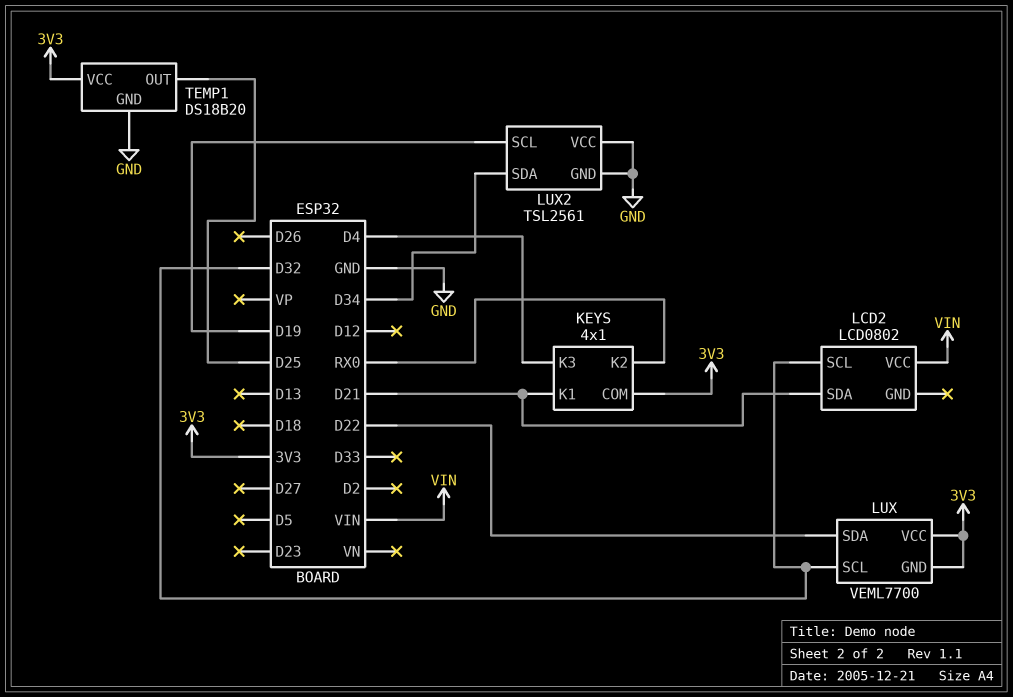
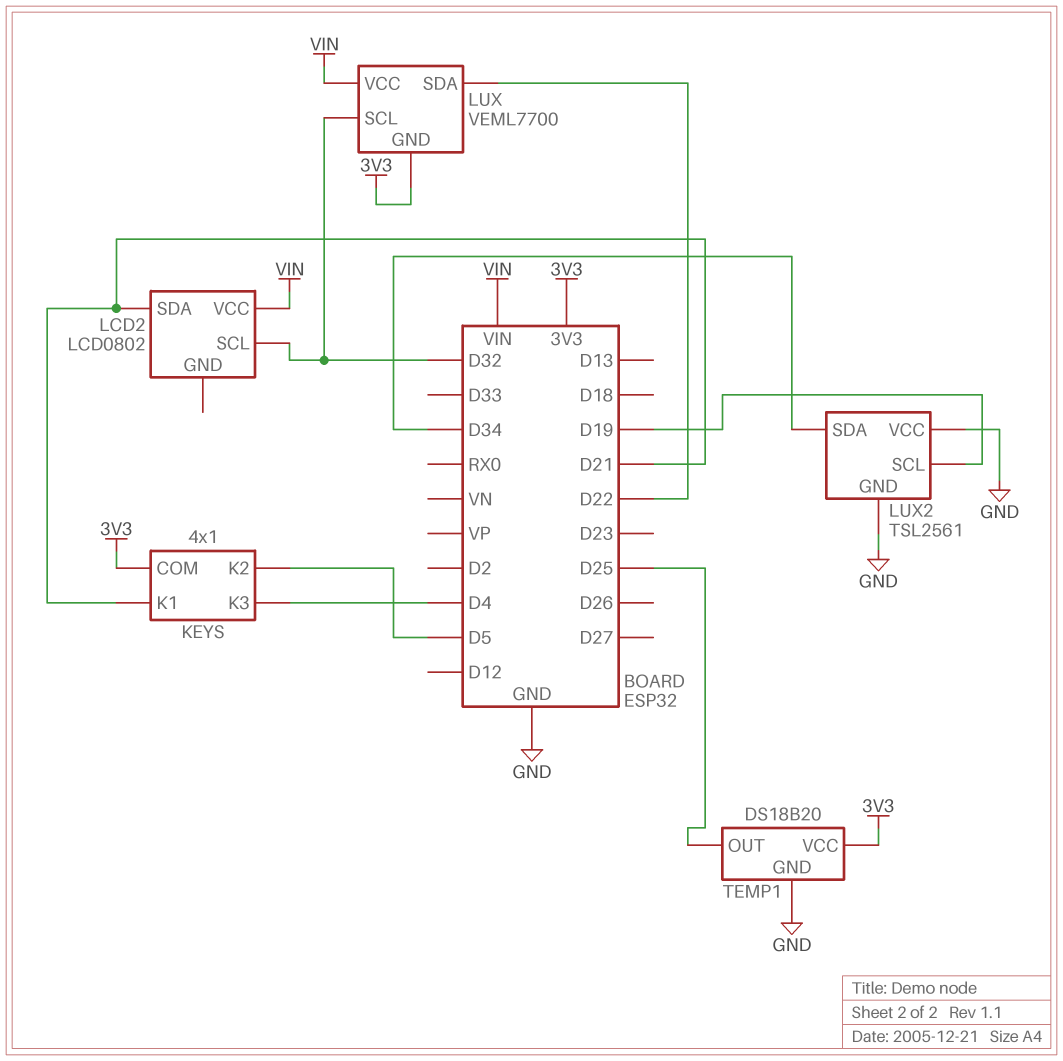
KEYS pin K2: RX0 -> D5
LUX pin VCC: 3V3 -> VIN

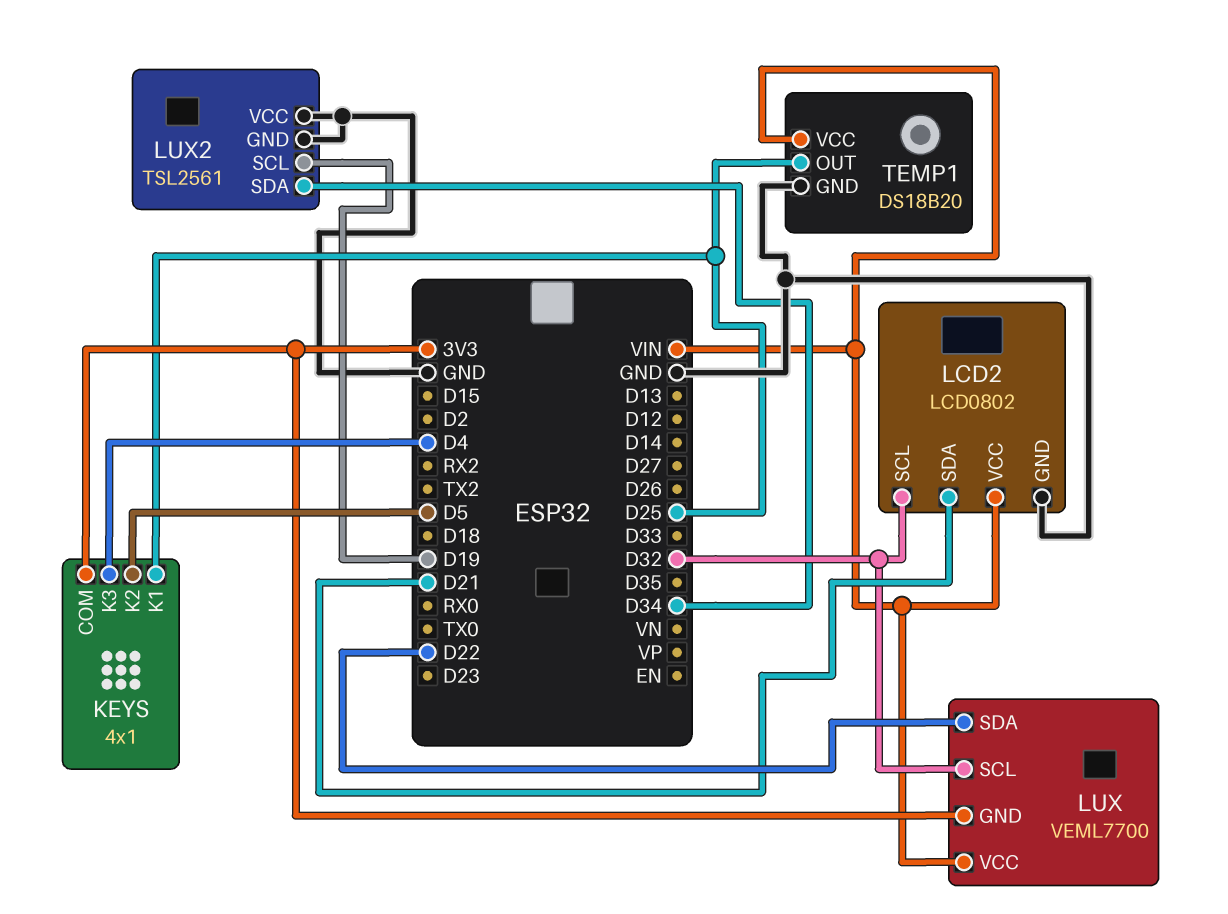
KEYS pin K1: D21 -> D25
LCD2 pin GND: none -> GND
TEMP1 pin VCC: 3V3 -> VIN

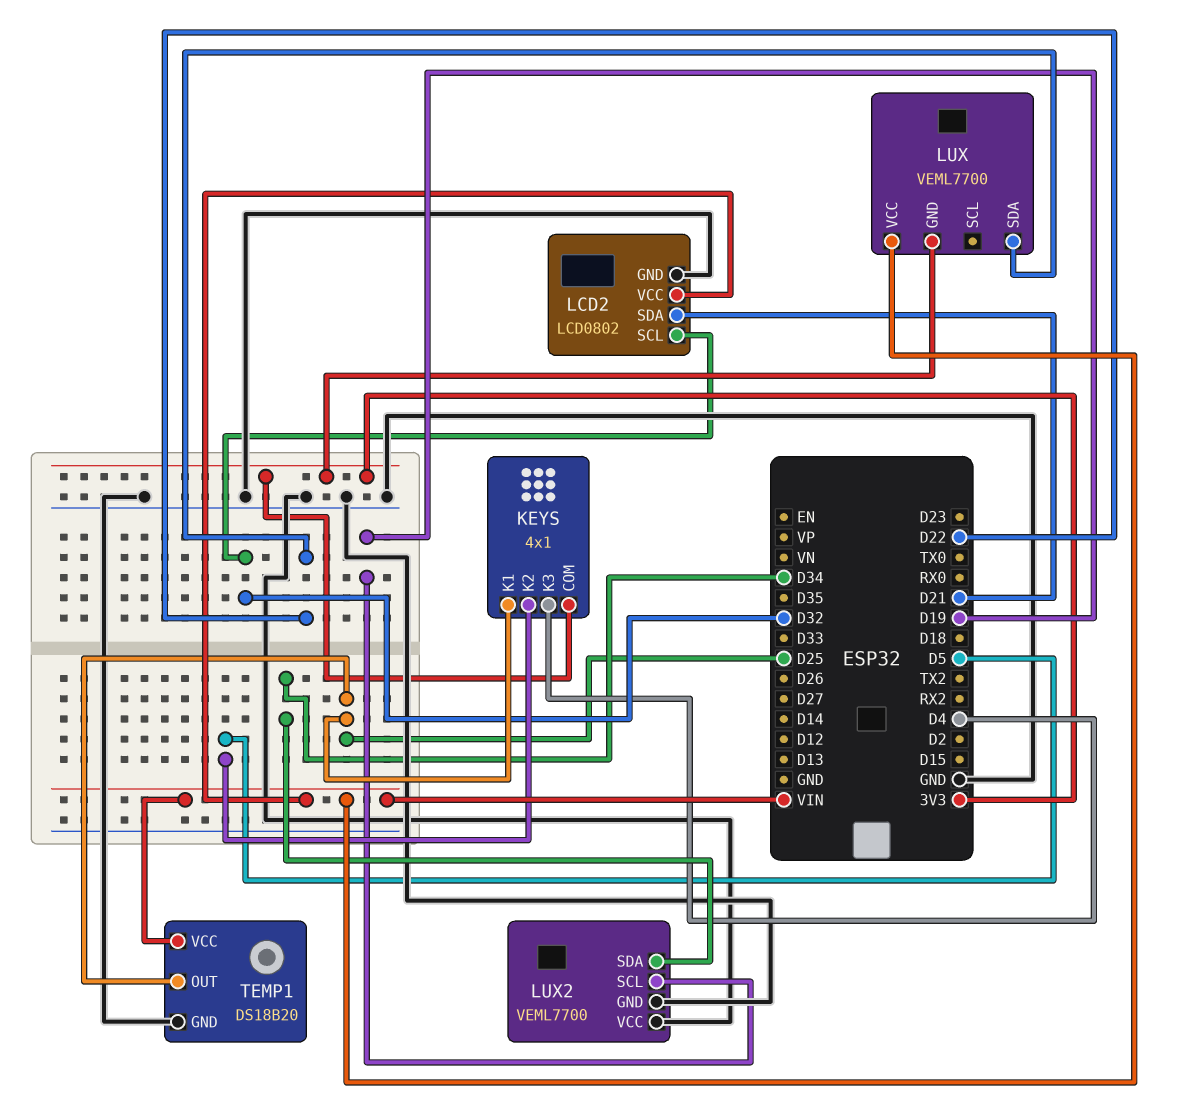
LUX pin SCL: D32 -> none
LUX2: TSL2561 -> VEML7700

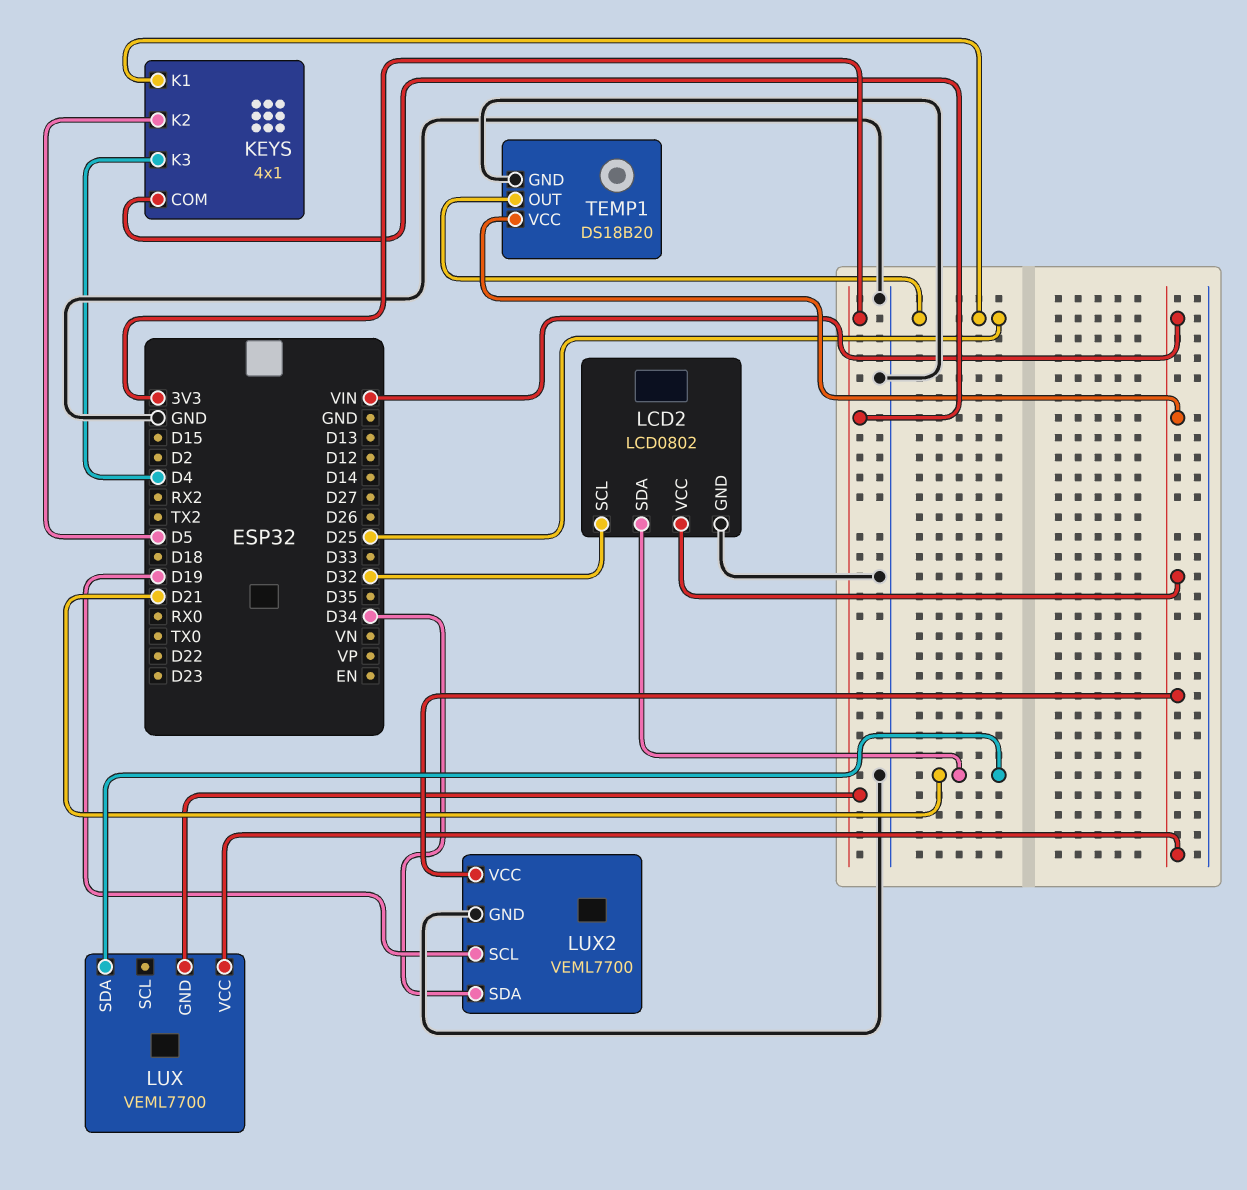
LUX pin SDA: D22 -> D21
LUX2 pin VCC: GND -> VIN

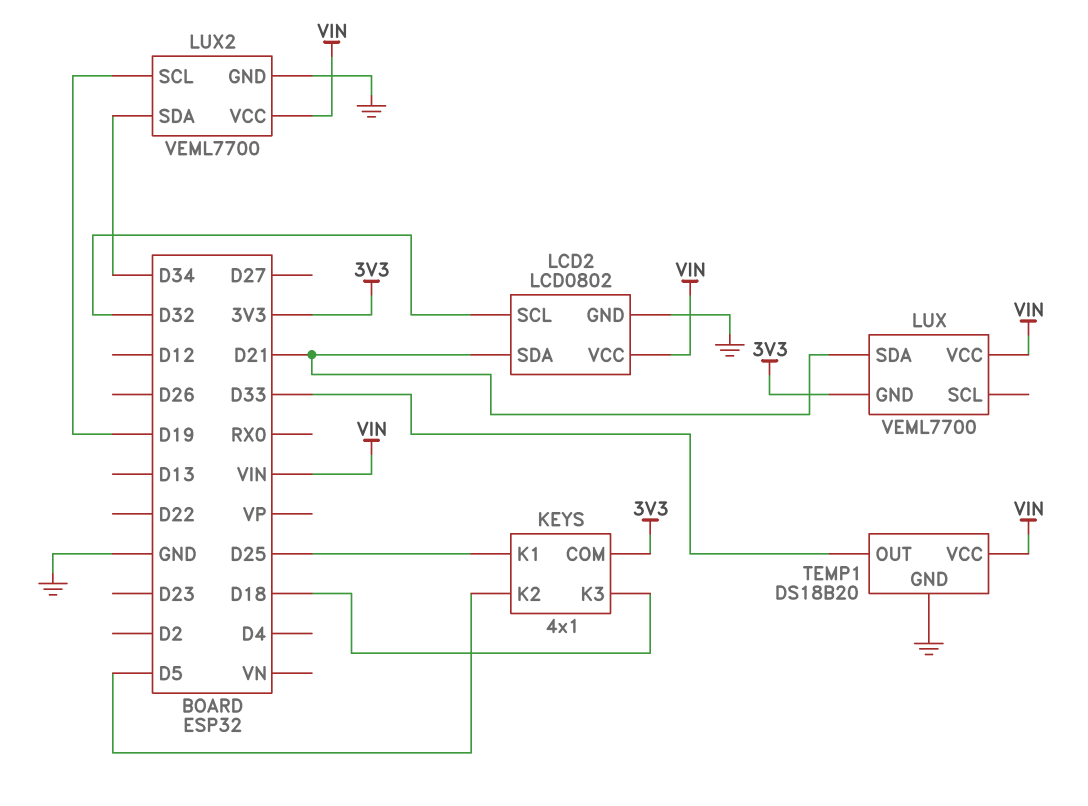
KEYS pin K3: D4 -> D18
TEMP1 pin OUT: D25 -> D33

